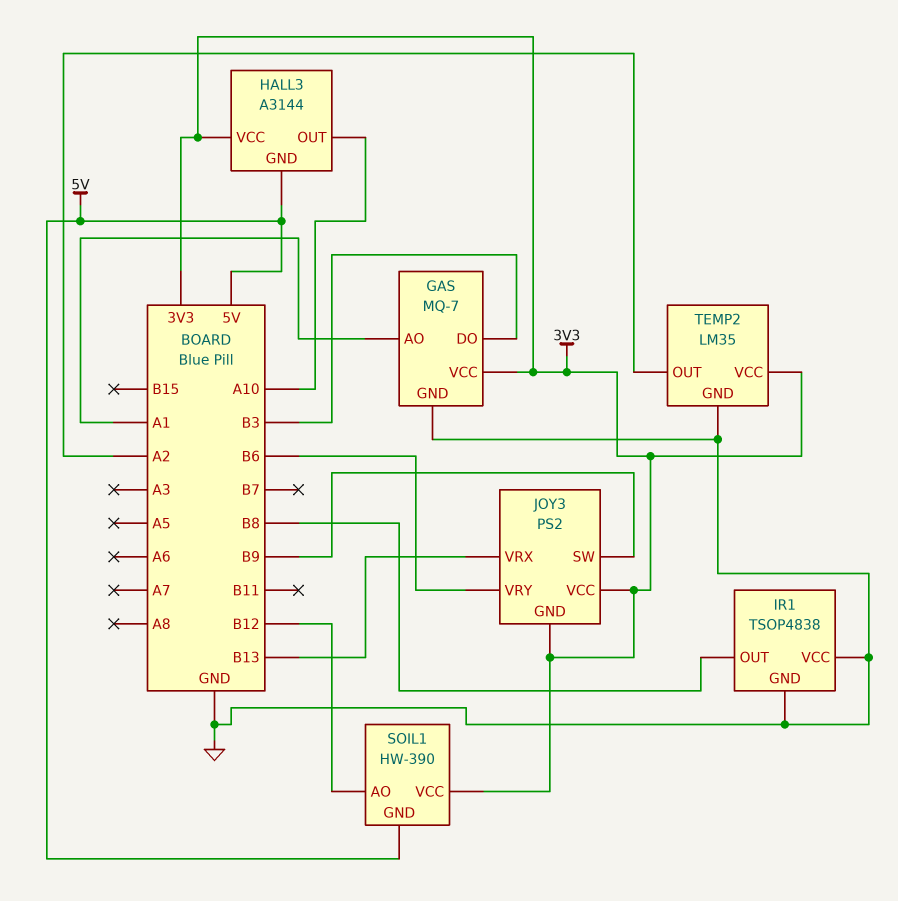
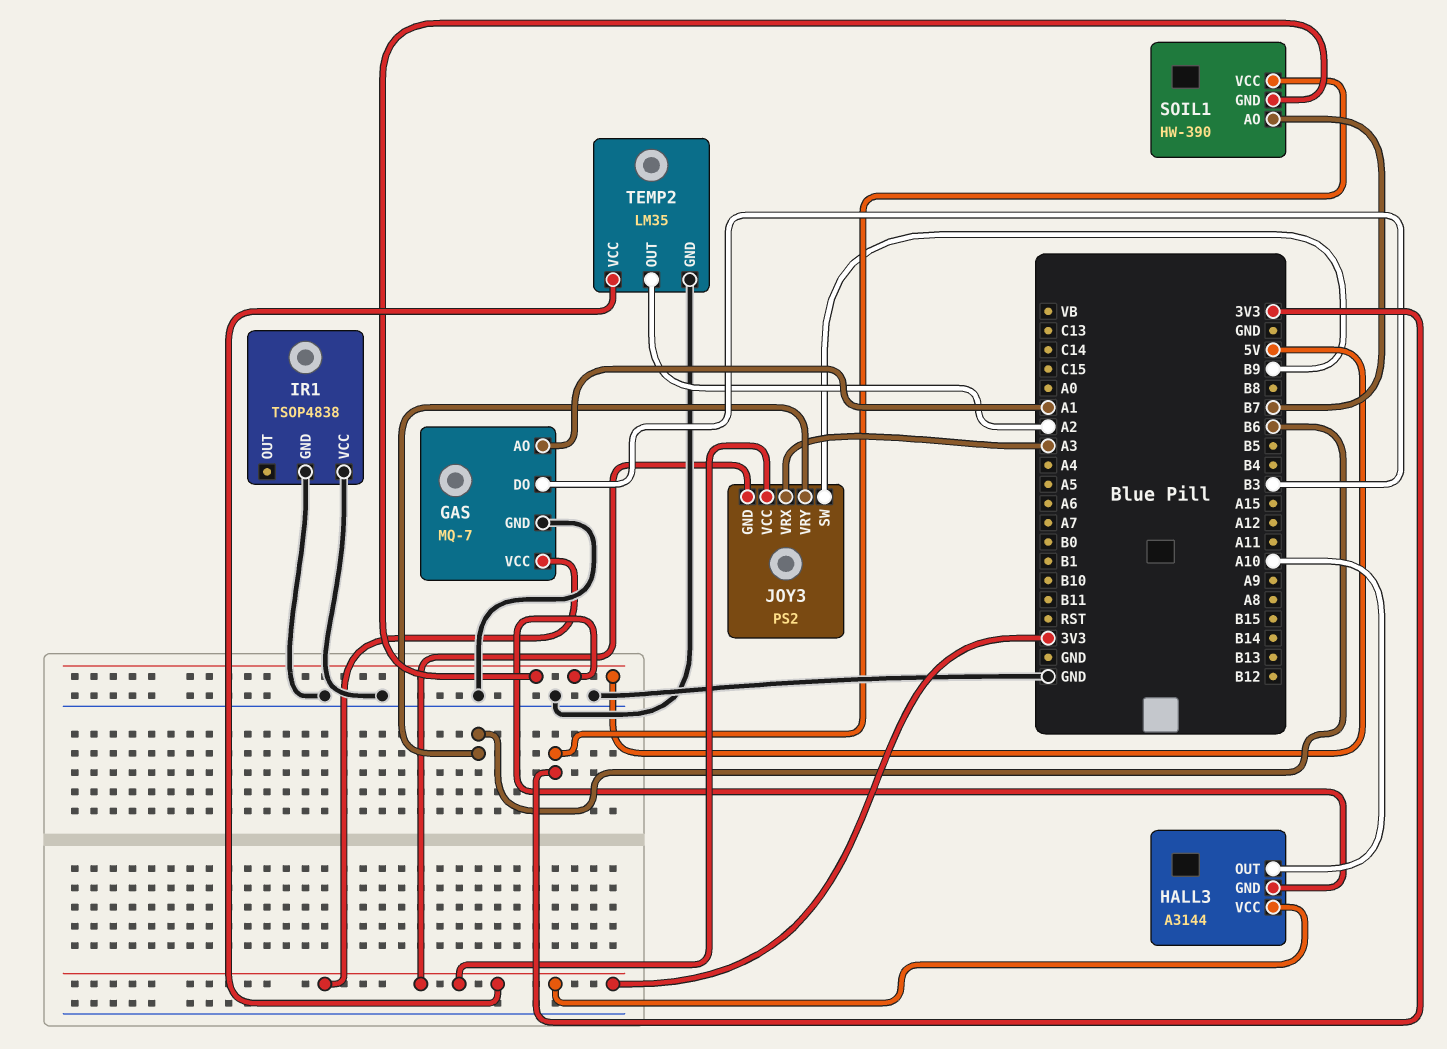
IR1 pin OUT: B8 -> none
JOY3 pin VRX: B13 -> A3
SOIL1 pin AO: B12 -> B7

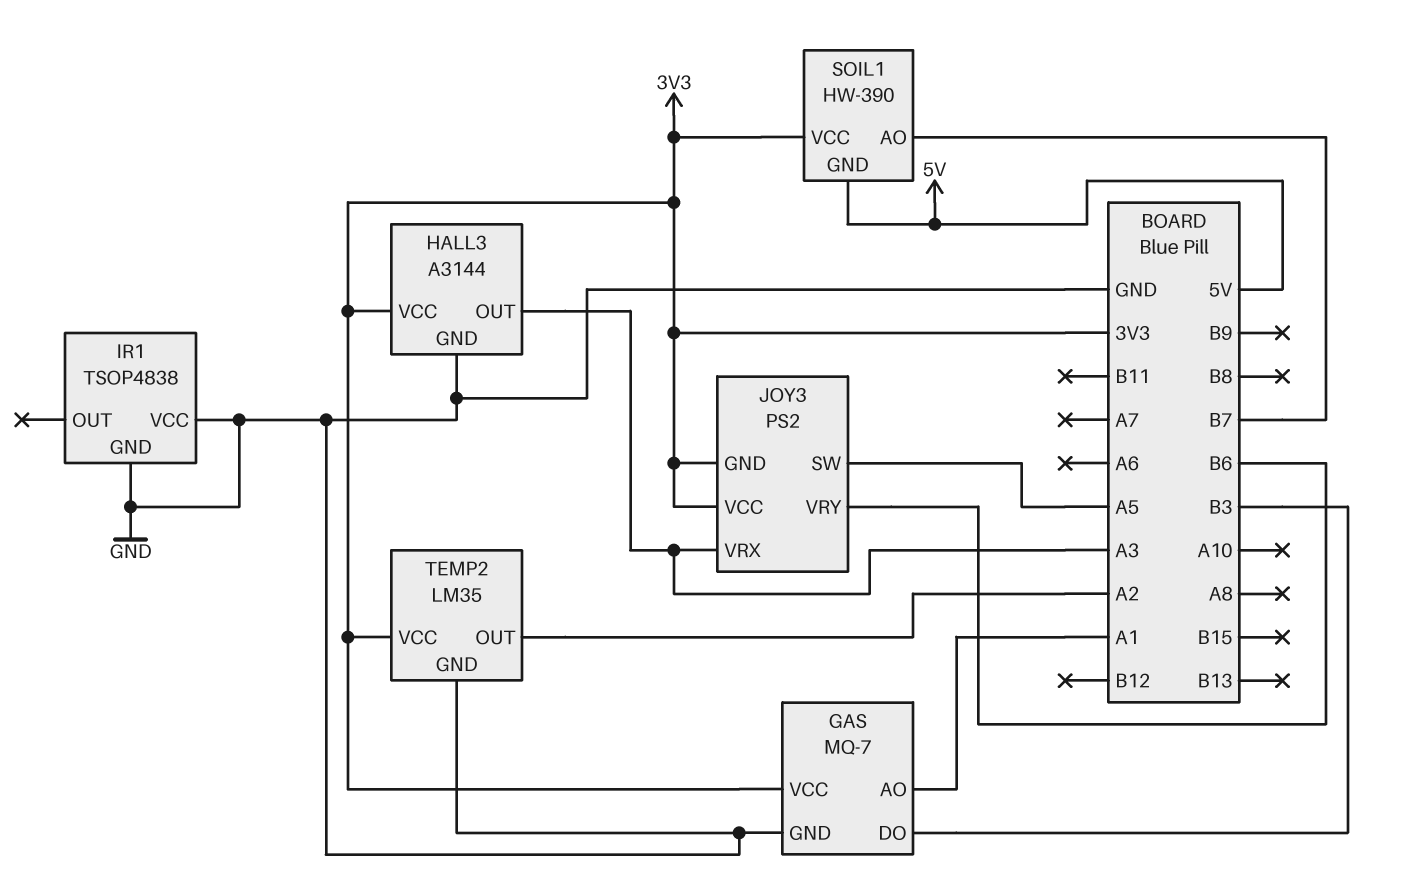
HALL3 pin GND: 5V -> GND
HALL3 pin OUT: A10 -> A3
JOY3 pin SW: B9 -> A5

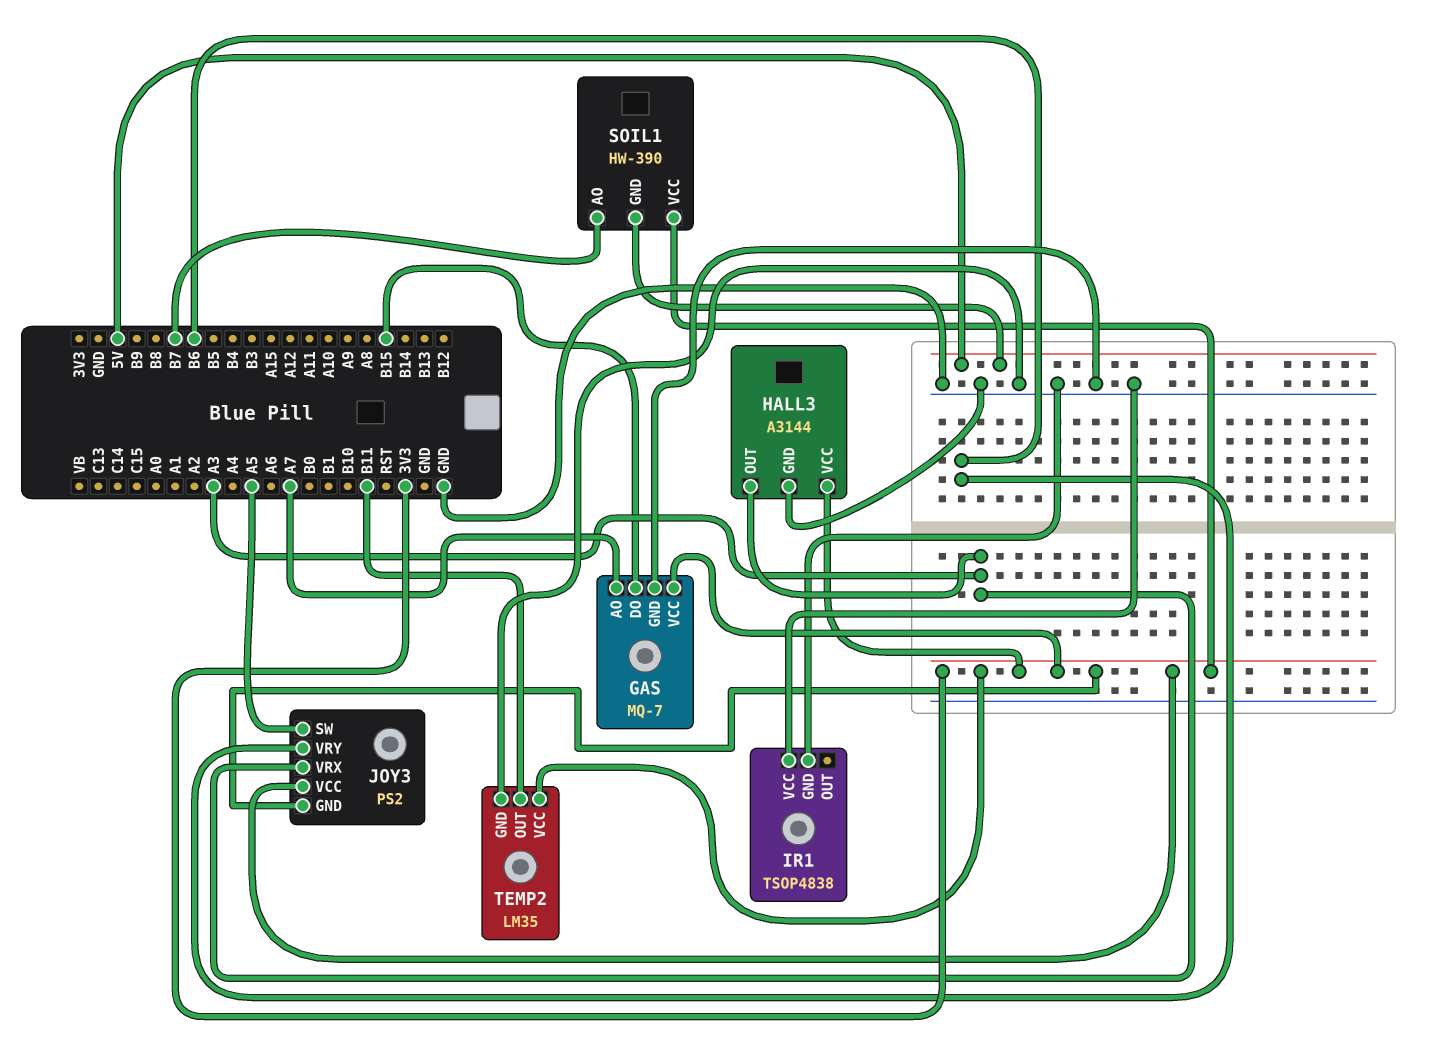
GAS pin AO: A1 -> A7
GAS pin DO: B3 -> B15
TEMP2 pin OUT: A2 -> B11

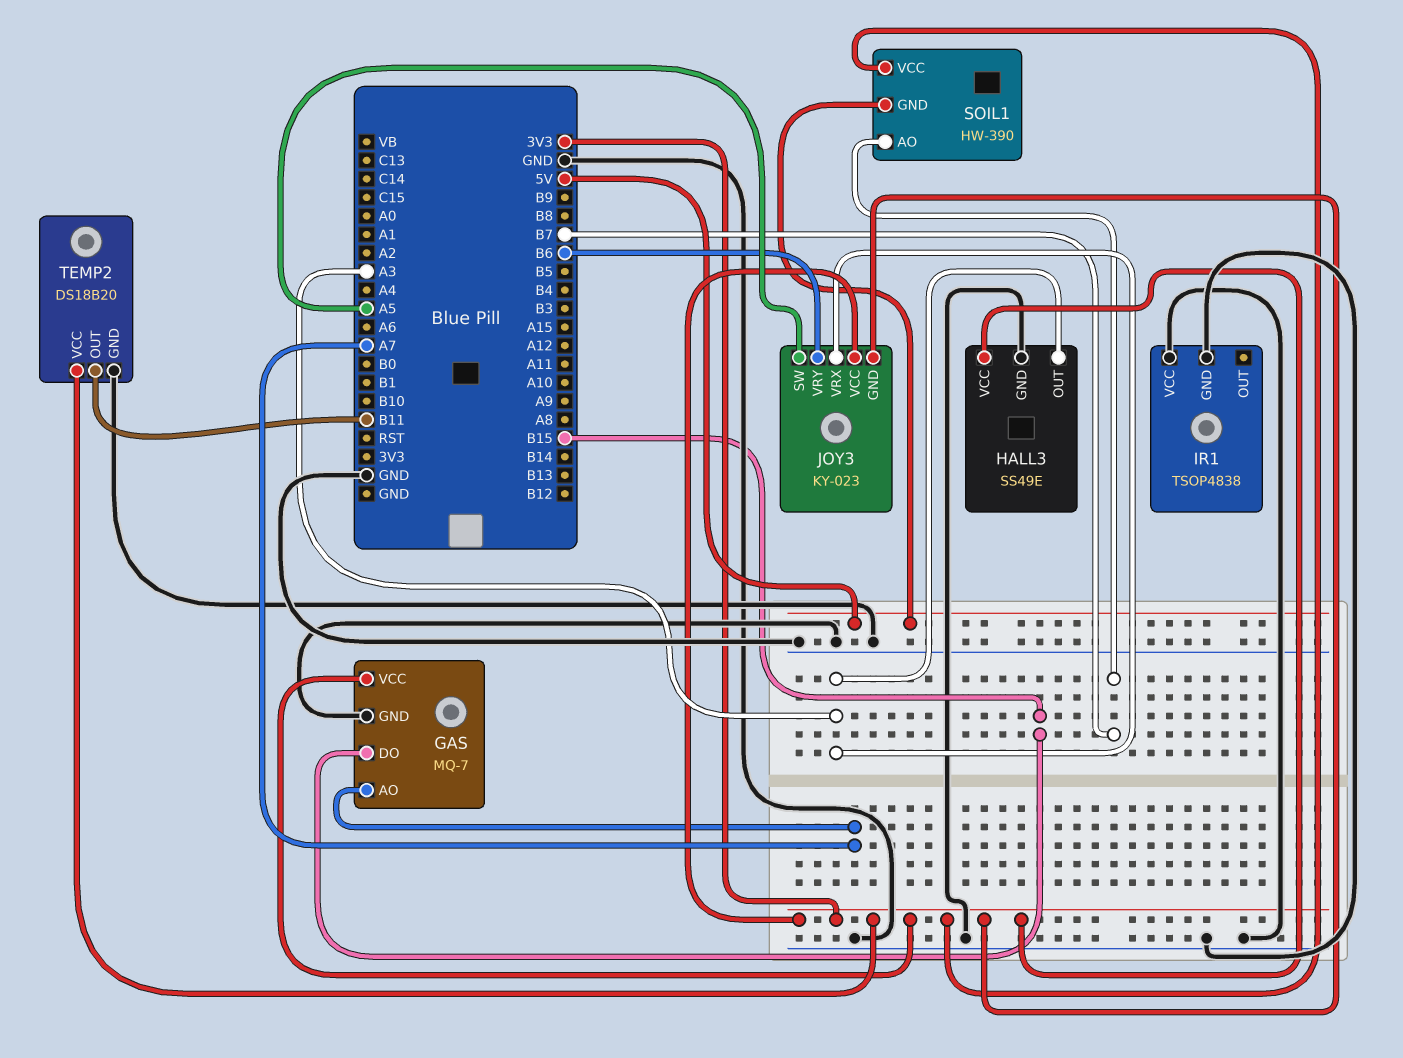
HALL3: A3144 -> SS49E
JOY3: PS2 -> KY-023
TEMP2: LM35 -> DS18B20

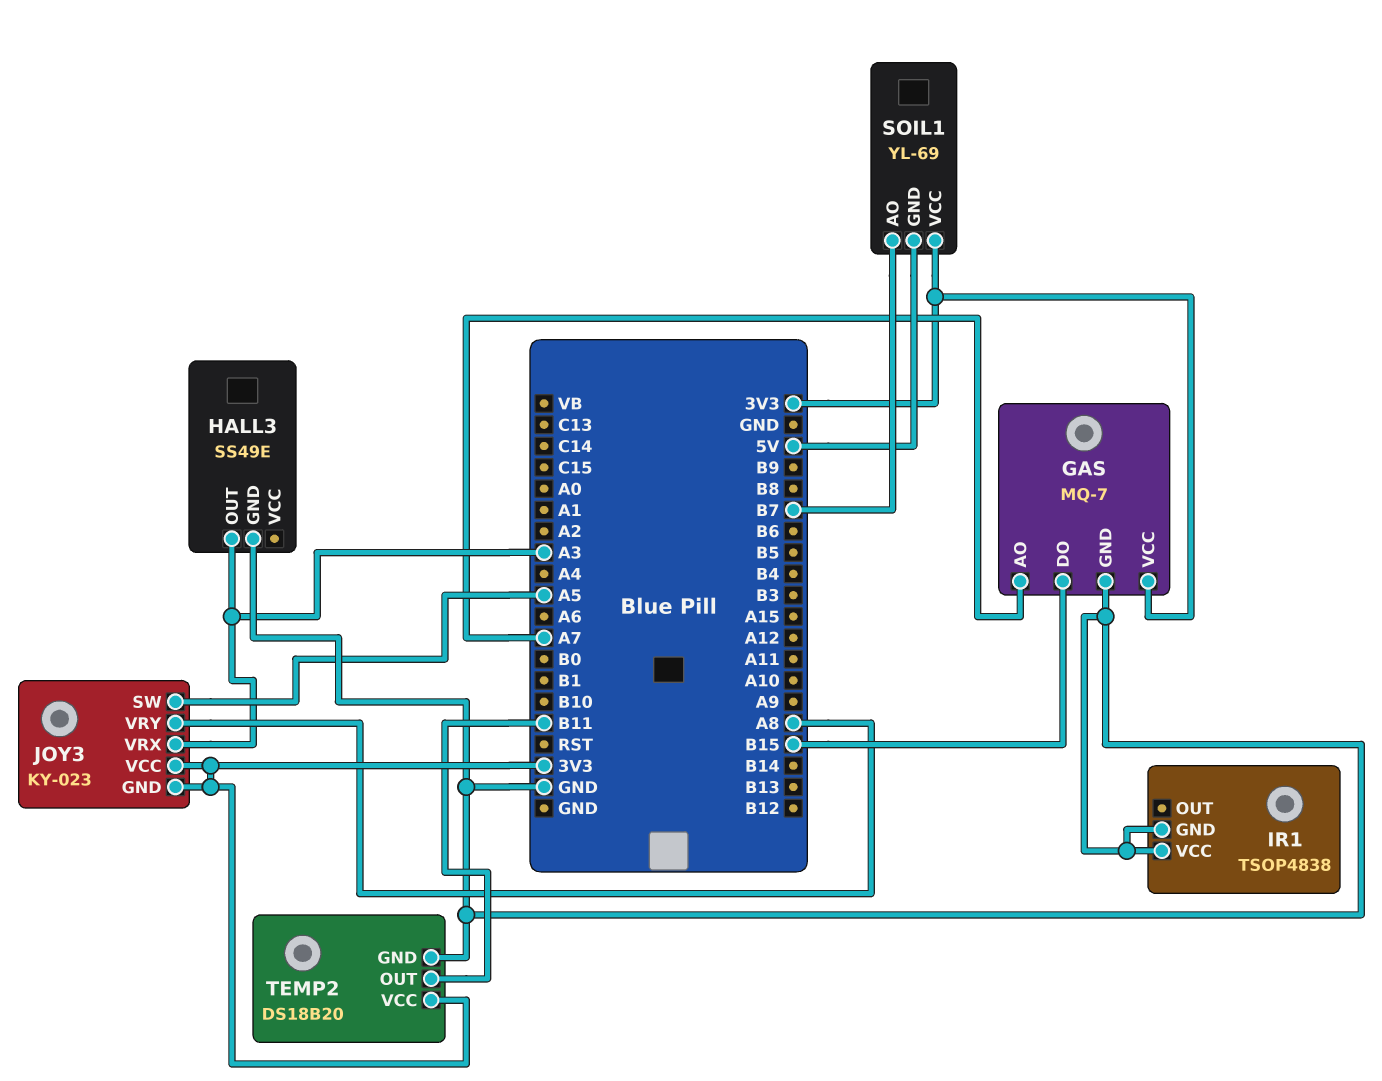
HALL3 pin VCC: 3V3 -> none
JOY3 pin VRY: B6 -> A8
SOIL1: HW-390 -> YL-69

